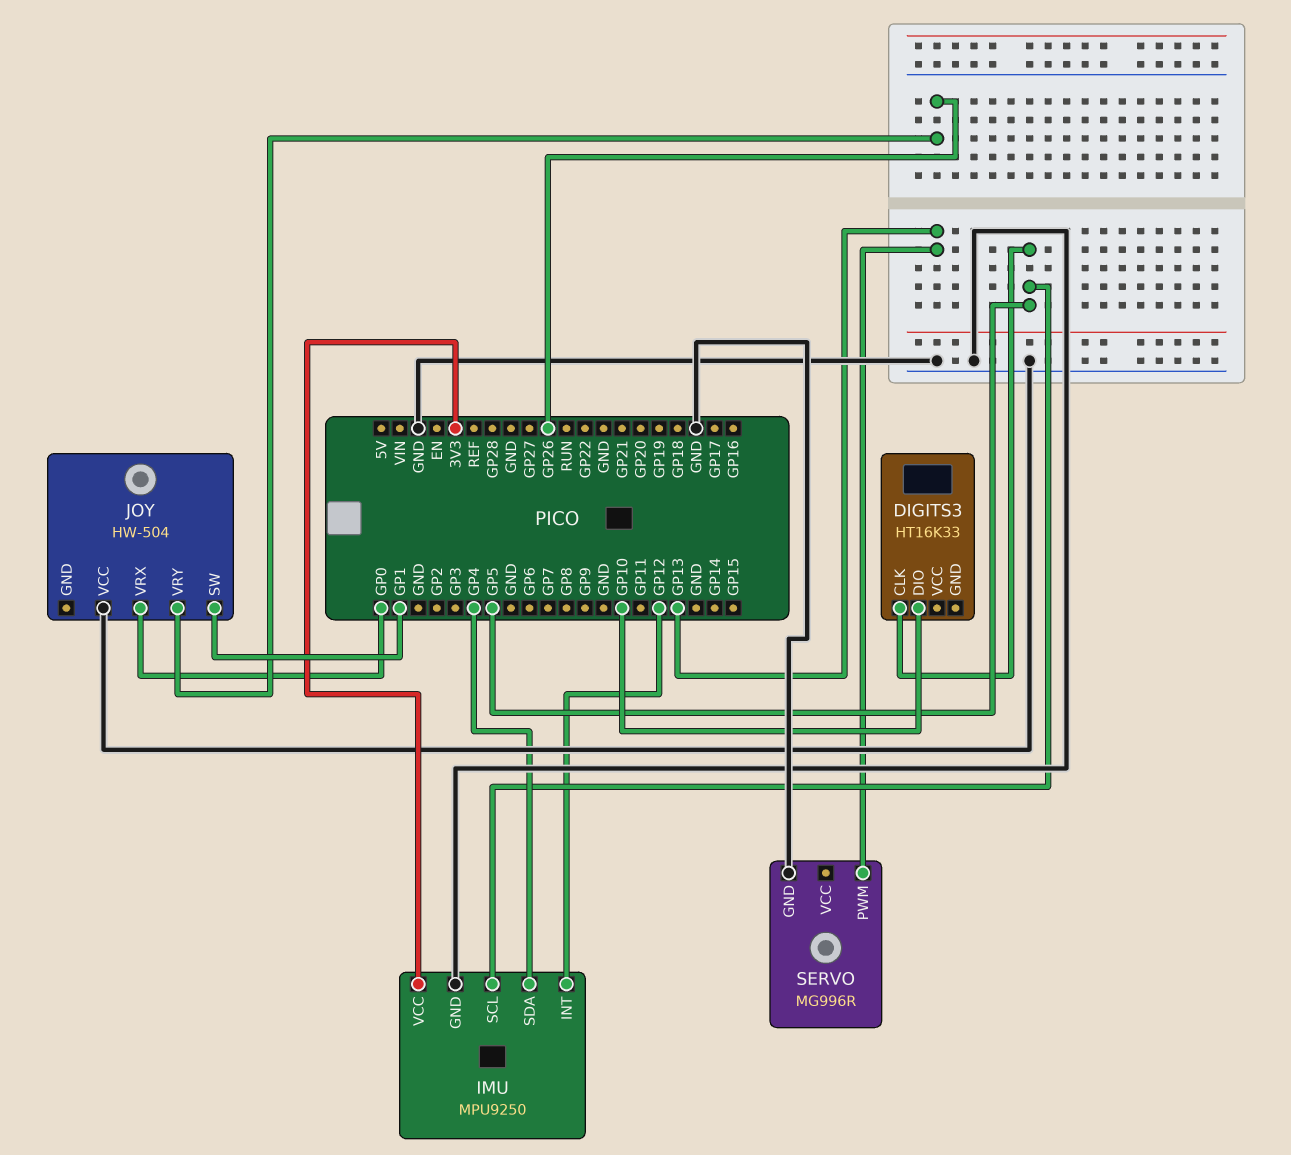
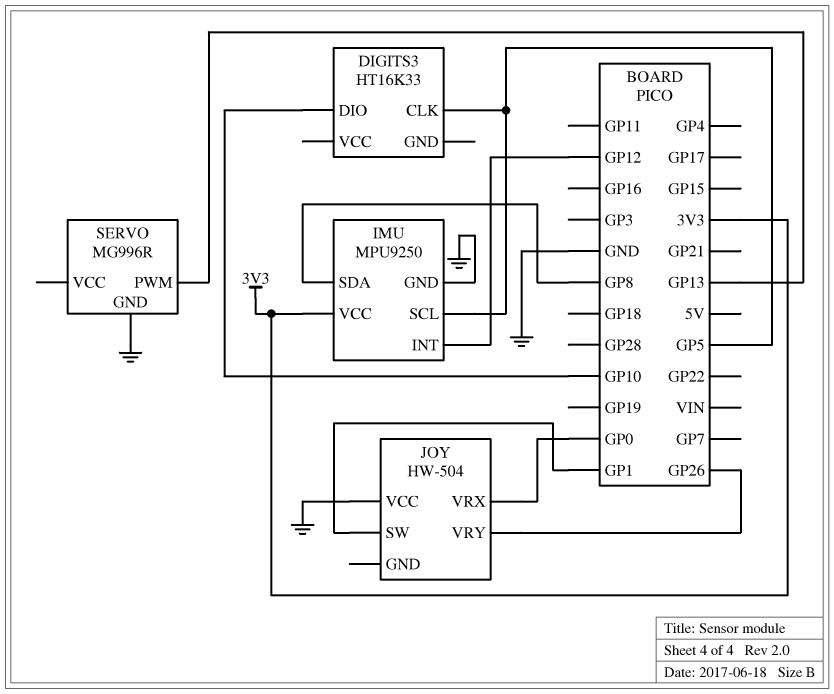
IMU pin SDA: GP4 -> GP8

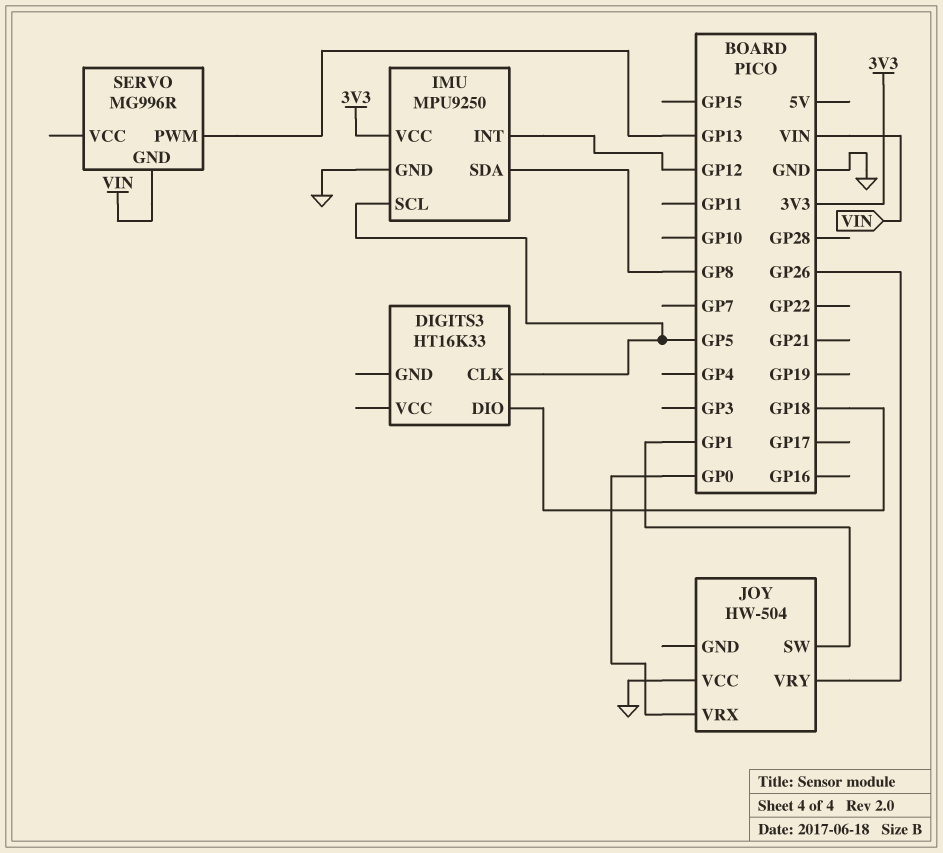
DIGITS3 pin DIO: GP10 -> GP18
SERVO pin GND: GND -> VIN

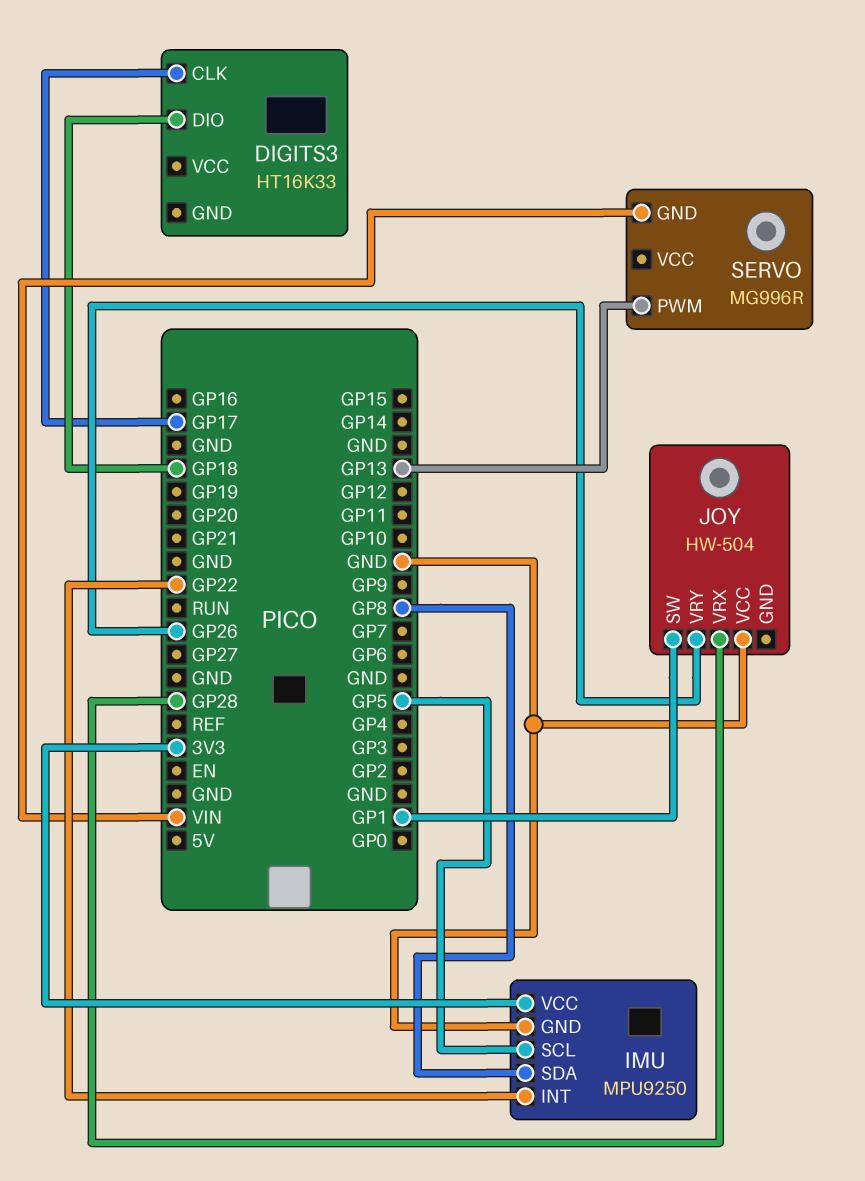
DIGITS3 pin CLK: GP5 -> GP17
IMU pin INT: GP12 -> GP22
JOY pin VRX: GP0 -> GP28

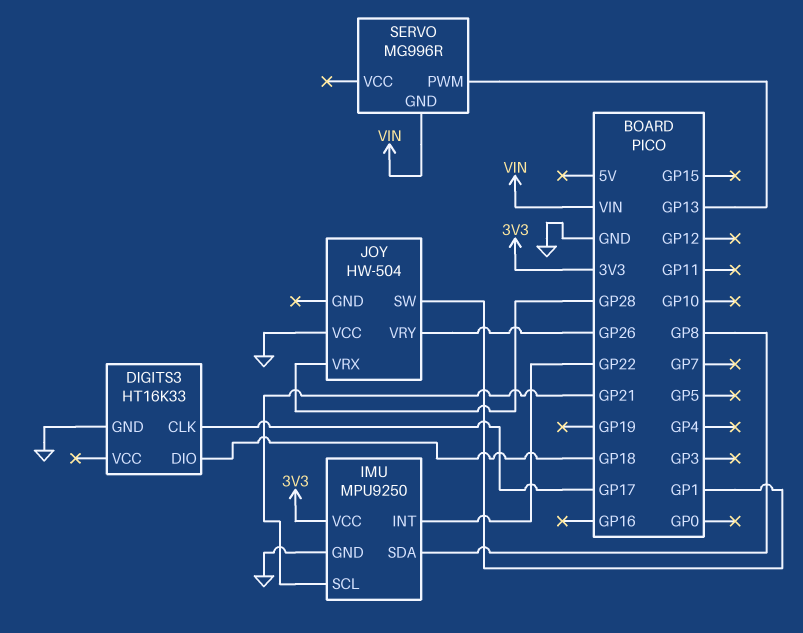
DIGITS3 pin GND: none -> GND
IMU pin SCL: GP5 -> GP21

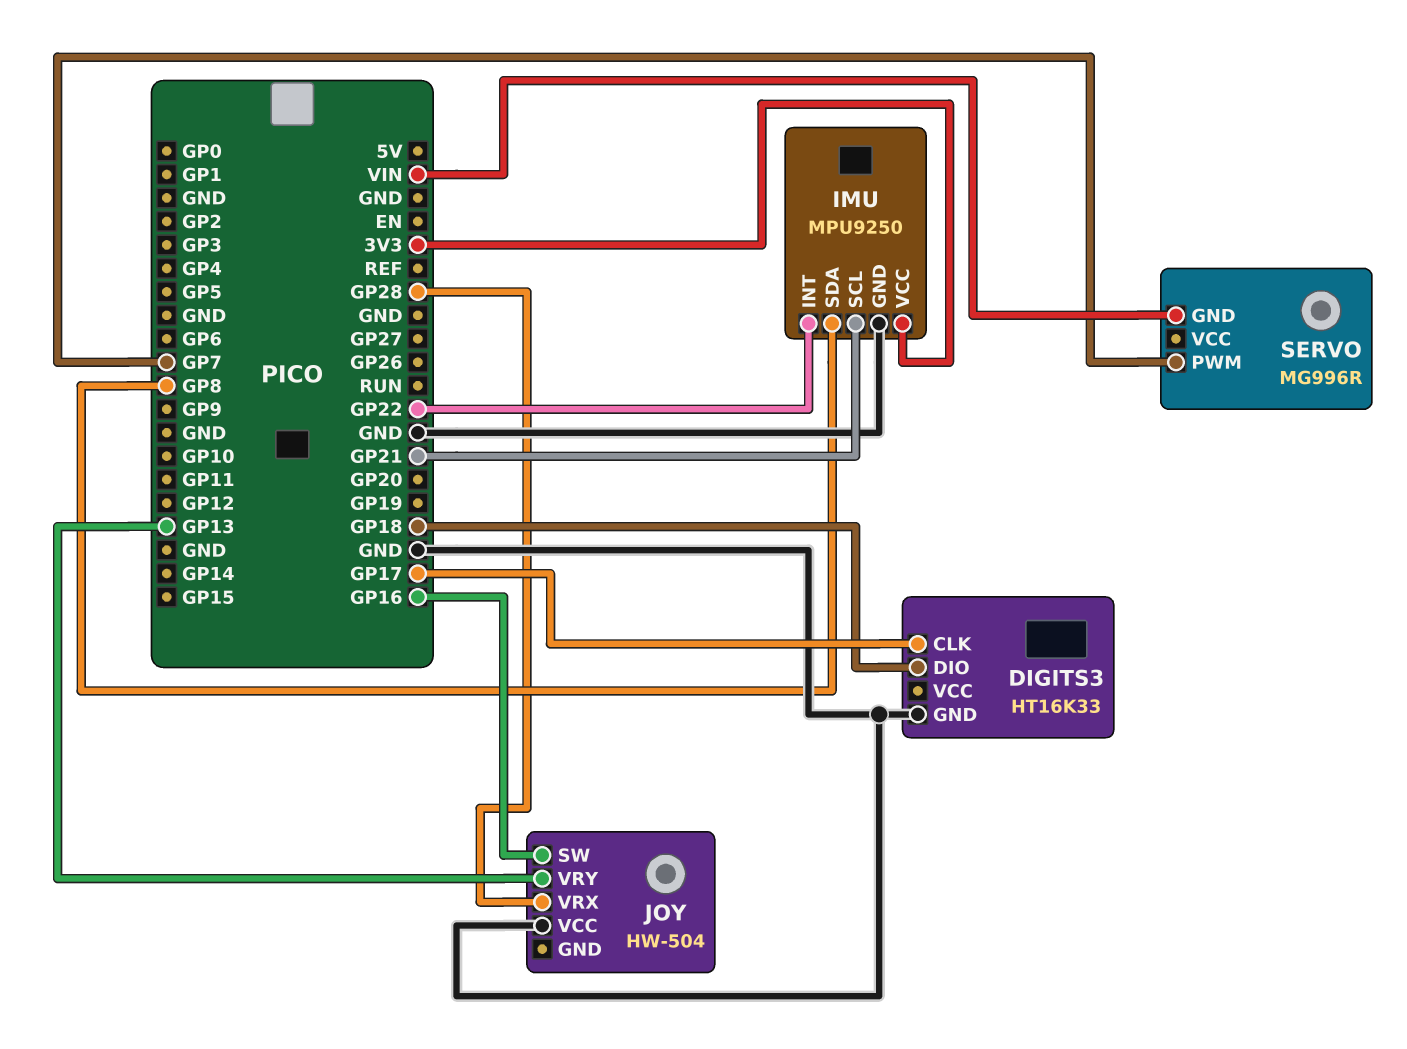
JOY pin SW: GP1 -> GP16
JOY pin VRY: GP26 -> GP13
SERVO pin PWM: GP13 -> GP7

